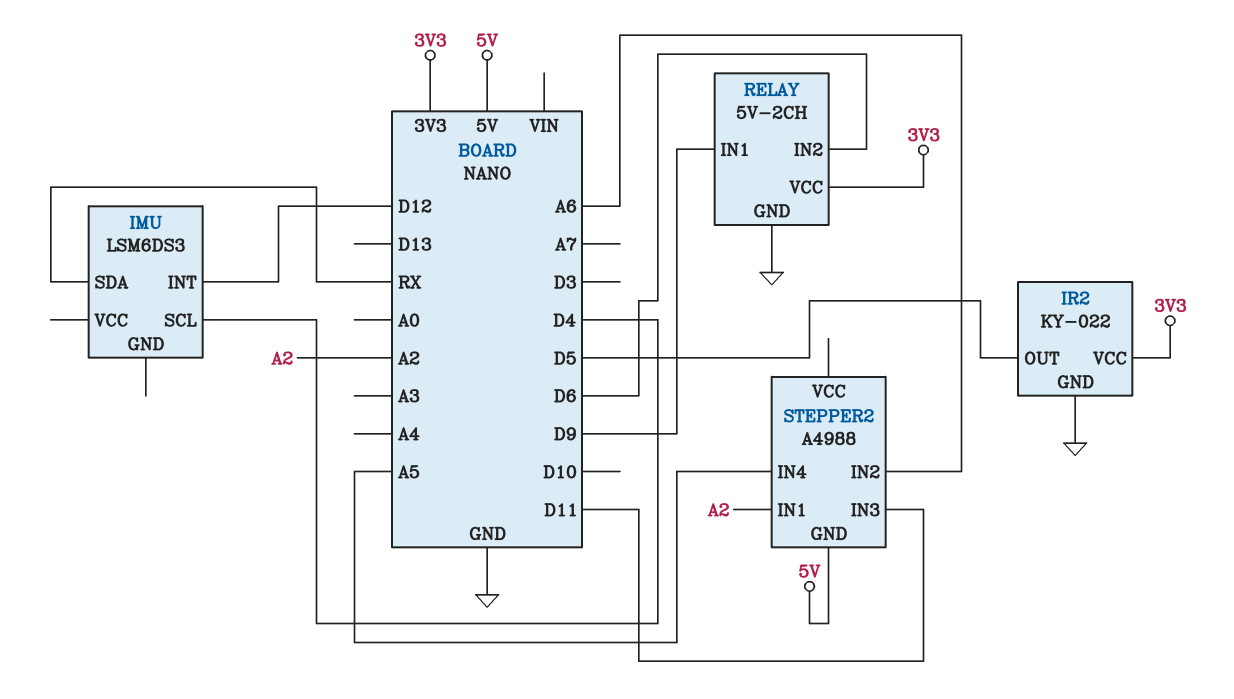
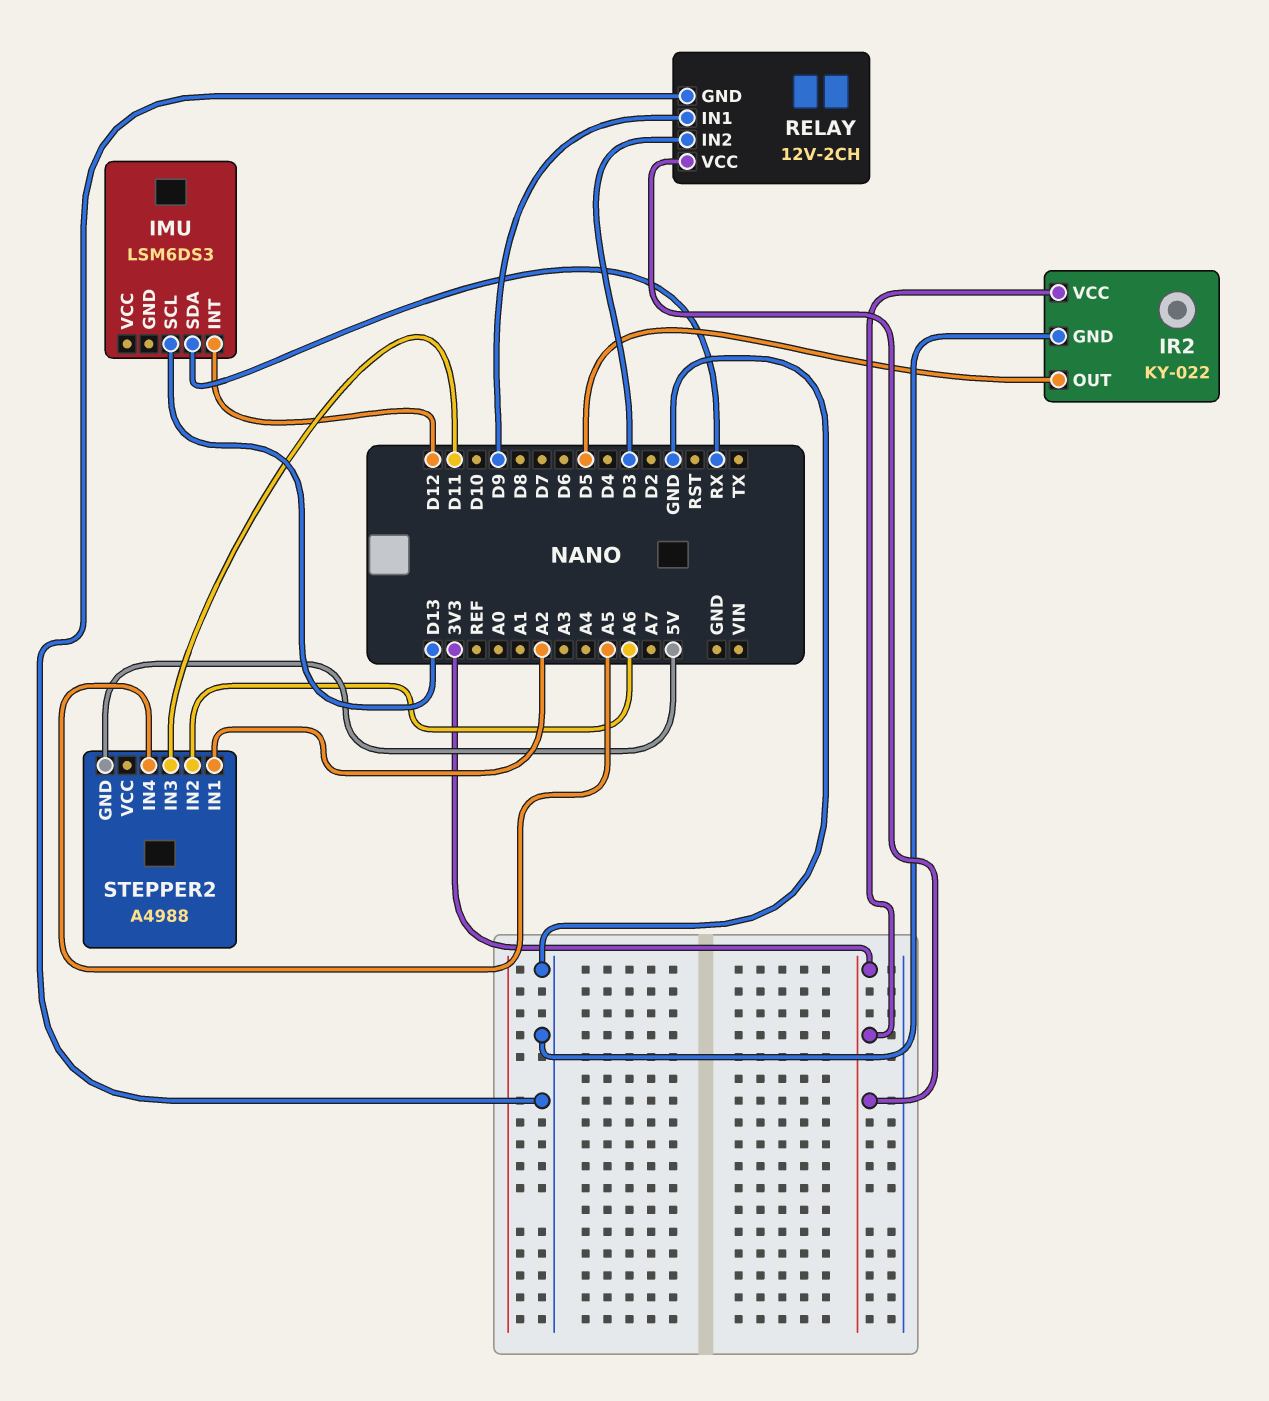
IMU pin SCL: D4 -> D13
RELAY: 5V-2CH -> 12V-2CH
RELAY pin IN2: D6 -> D3

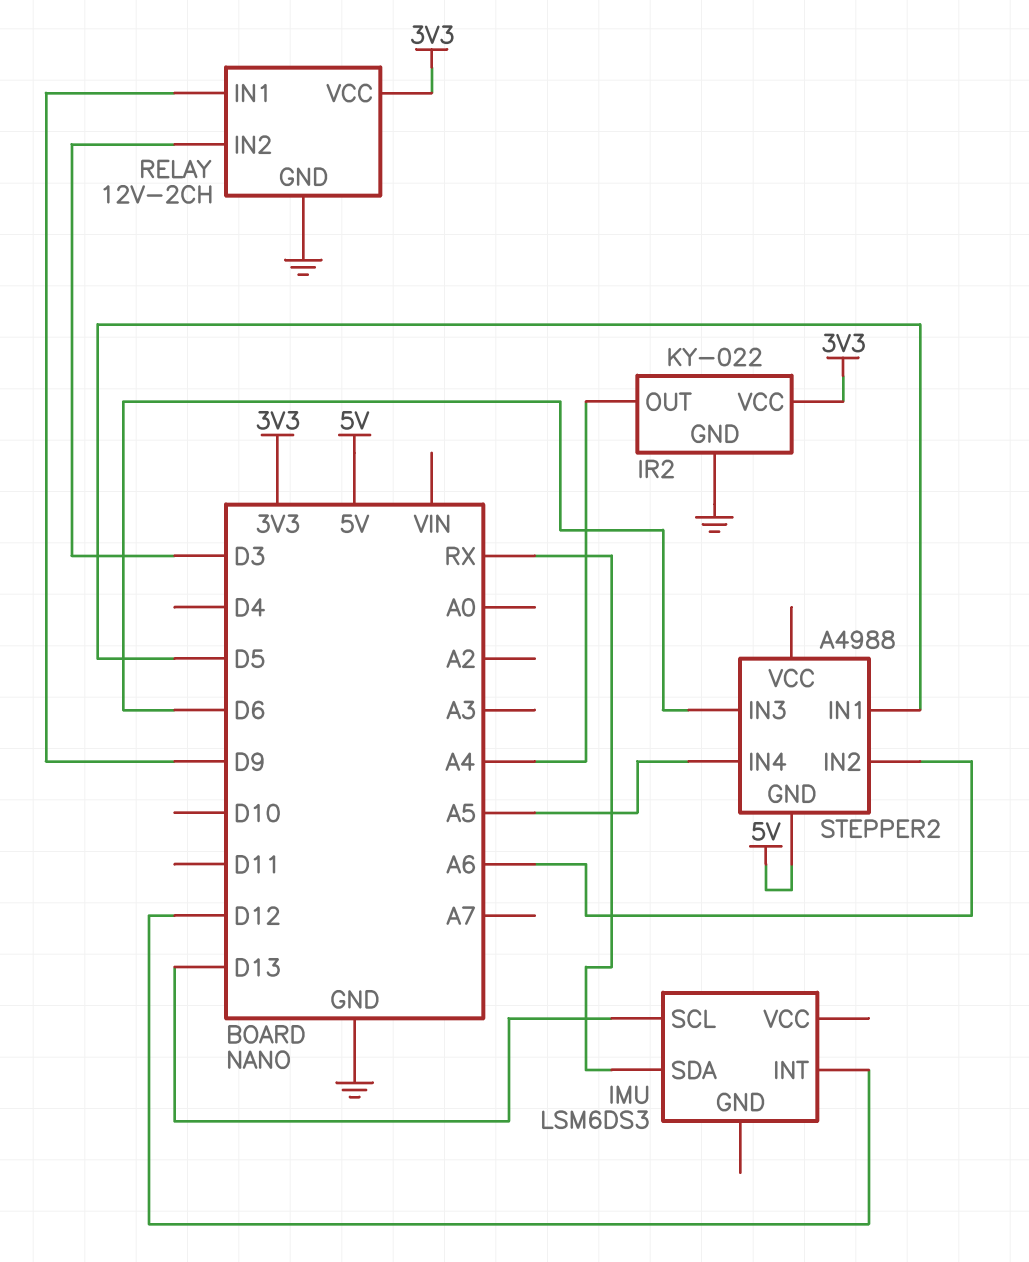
IR2 pin OUT: D5 -> A4
STEPPER2 pin IN1: A2 -> D5
STEPPER2 pin IN3: D11 -> D6

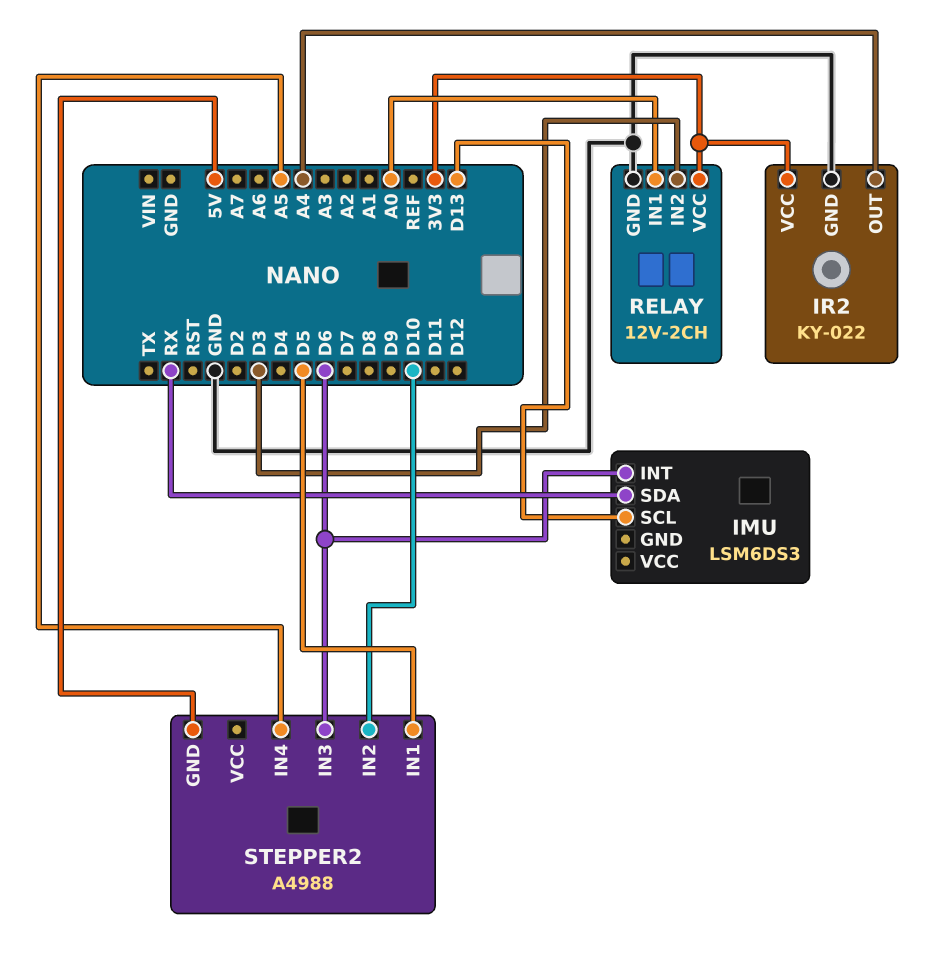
IMU pin INT: D12 -> D6
RELAY pin IN1: D9 -> A0
STEPPER2 pin IN2: A6 -> D10

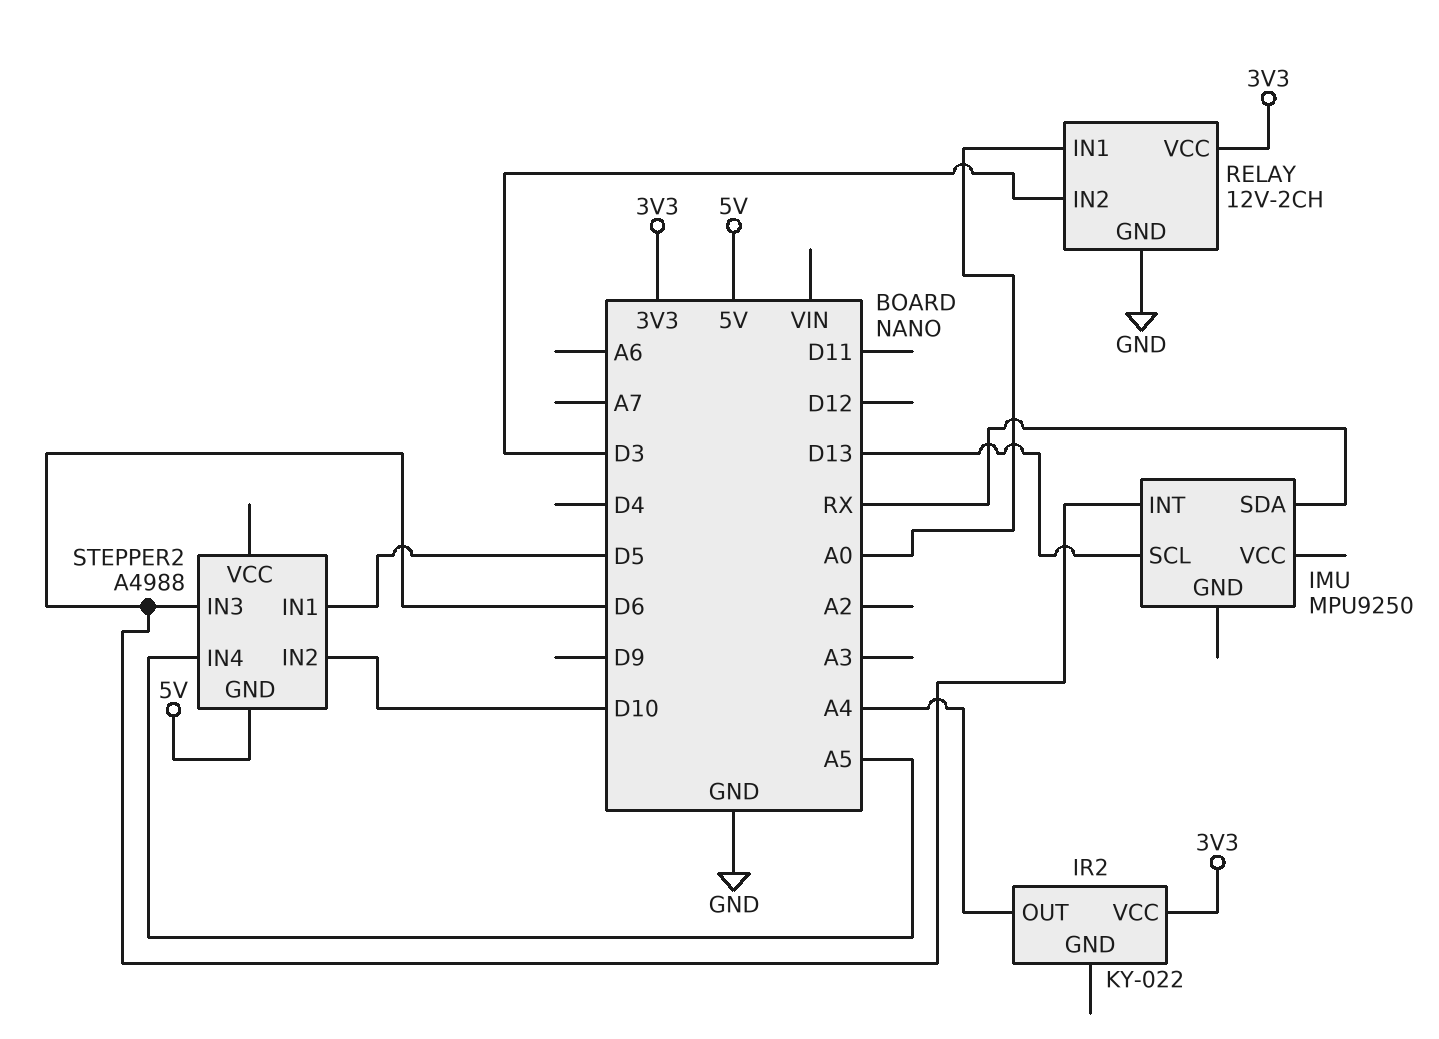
IMU: LSM6DS3 -> MPU9250
IR2 pin GND: GND -> none

